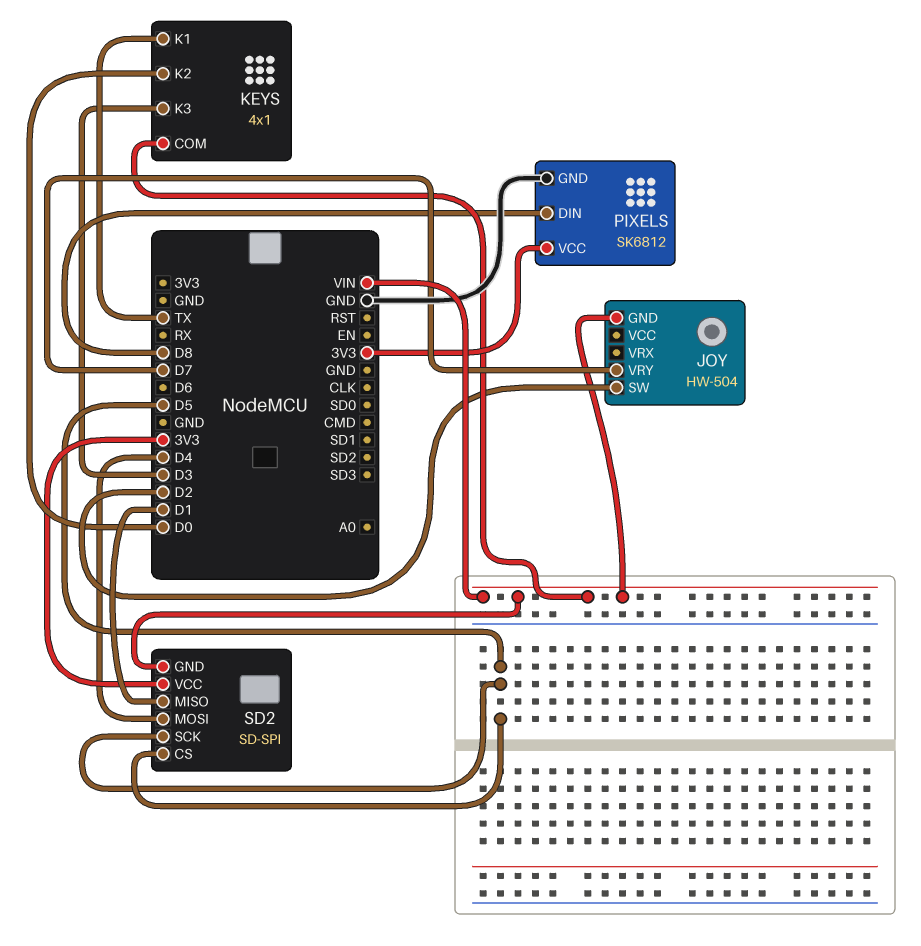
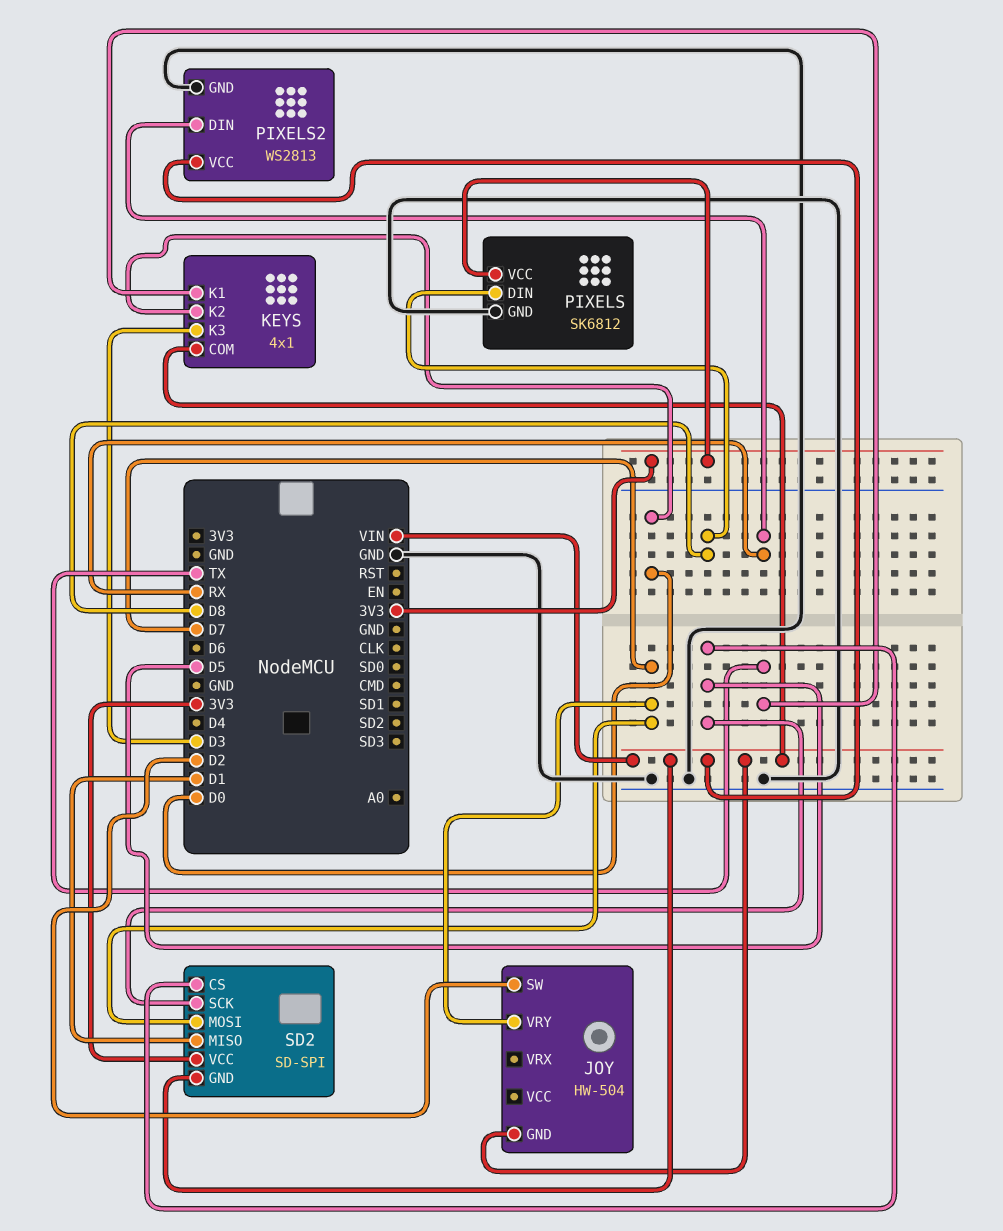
PIXELS2: none -> WS2813
PIXELS2 pin DIN: none -> RX
PIXELS2 pin GND: none -> GND
PIXELS2 pin VCC: none -> VIN
SD2 pin MOSI: D4 -> D7

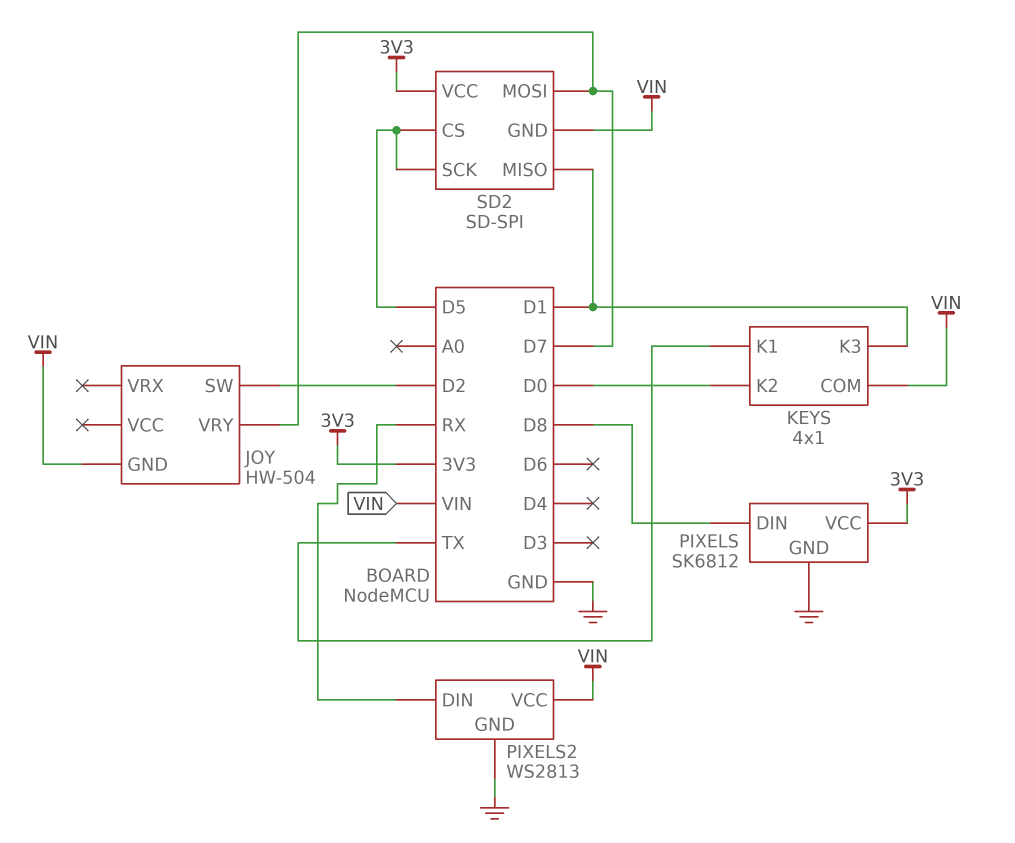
KEYS pin K3: D3 -> D1

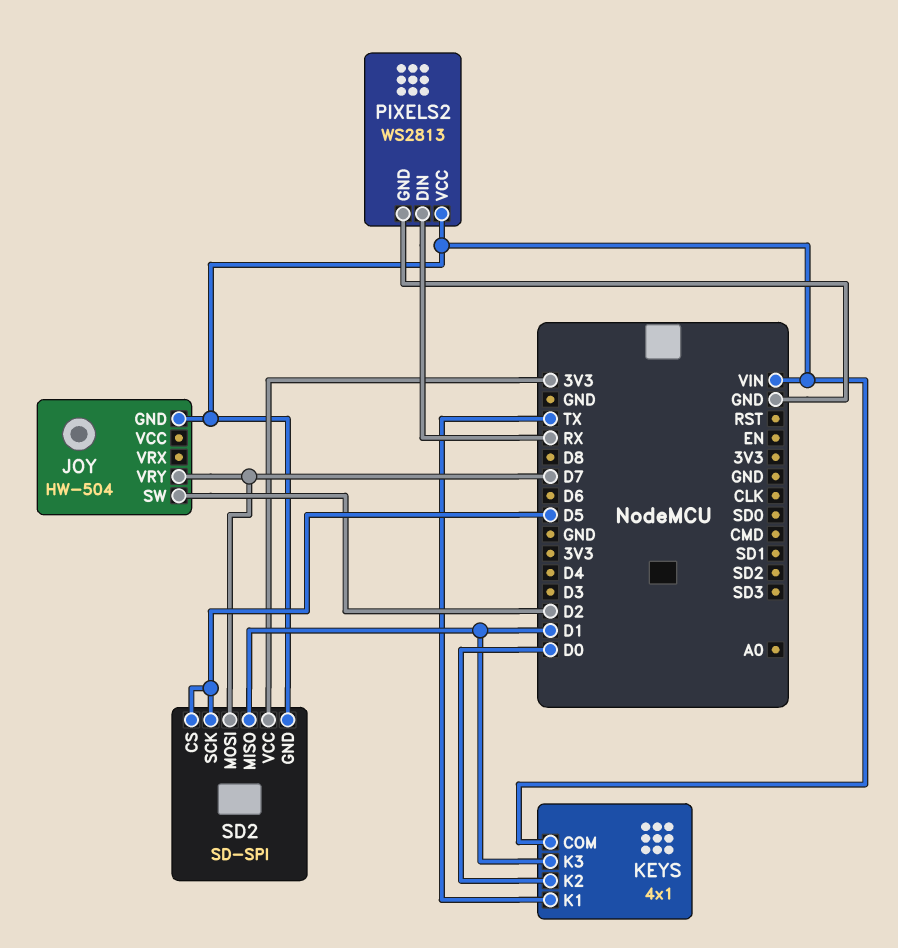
PIXELS: SK6812 -> none
PIXELS pin DIN: D8 -> none
PIXELS pin GND: GND -> none
PIXELS pin VCC: 3V3 -> none

